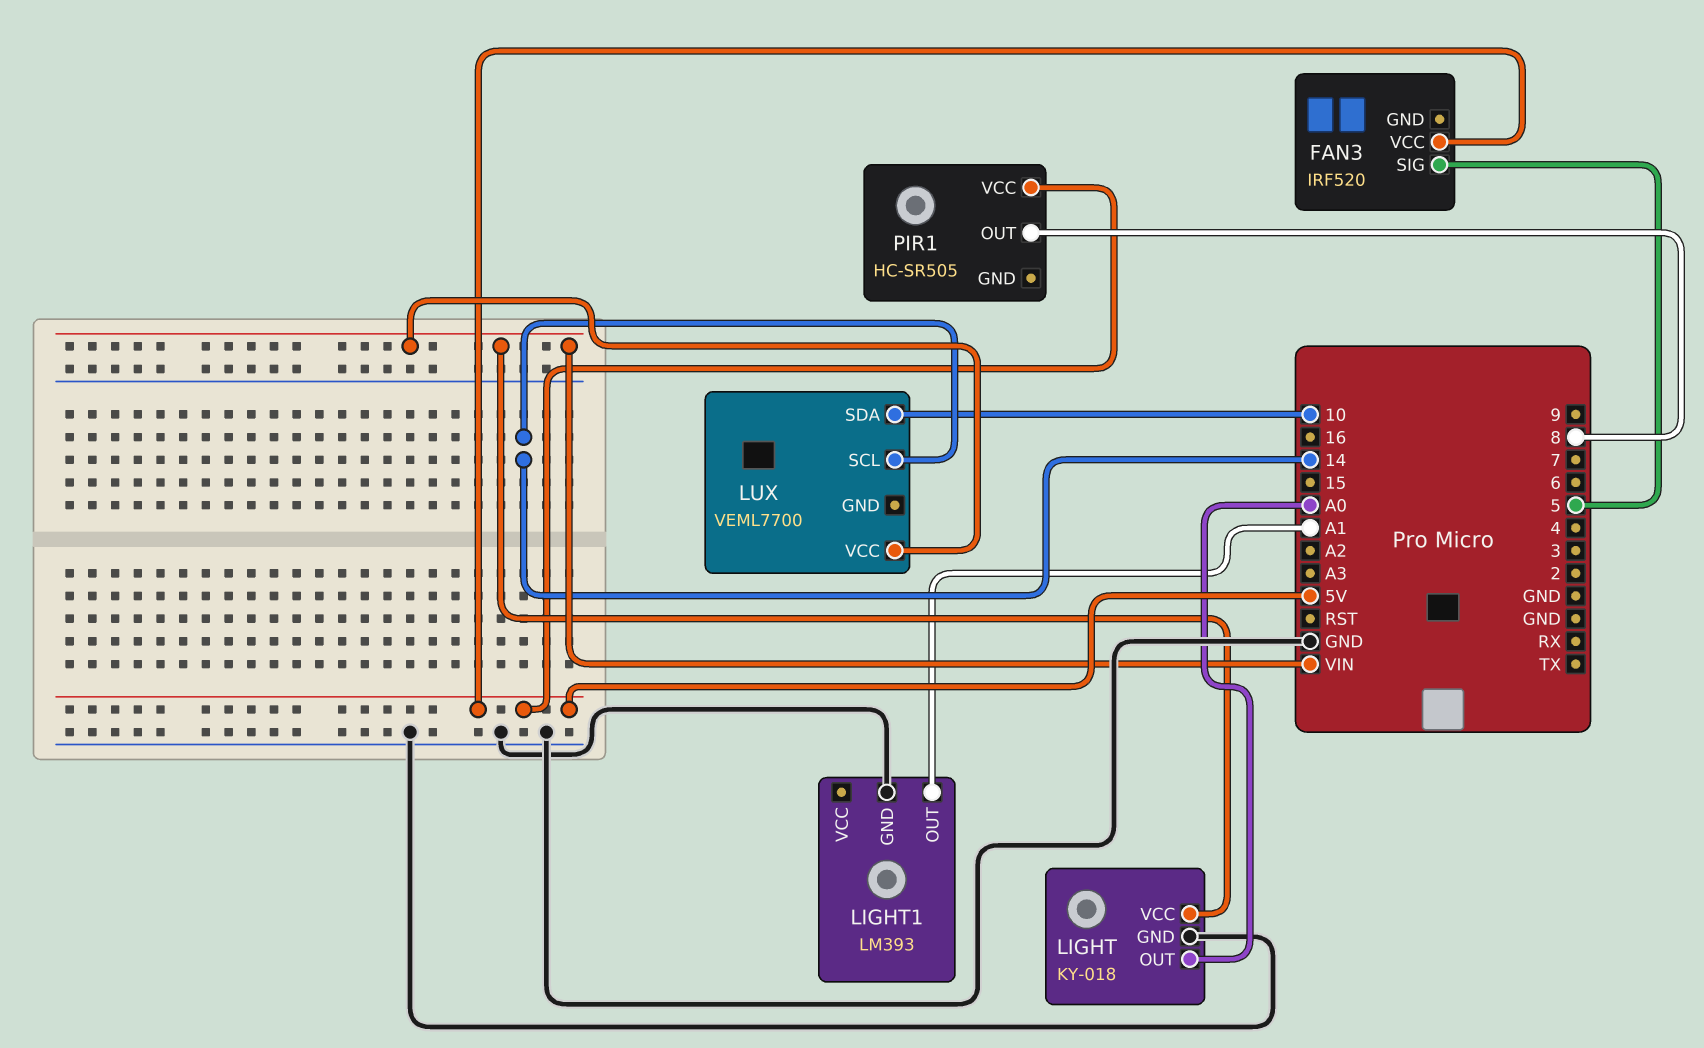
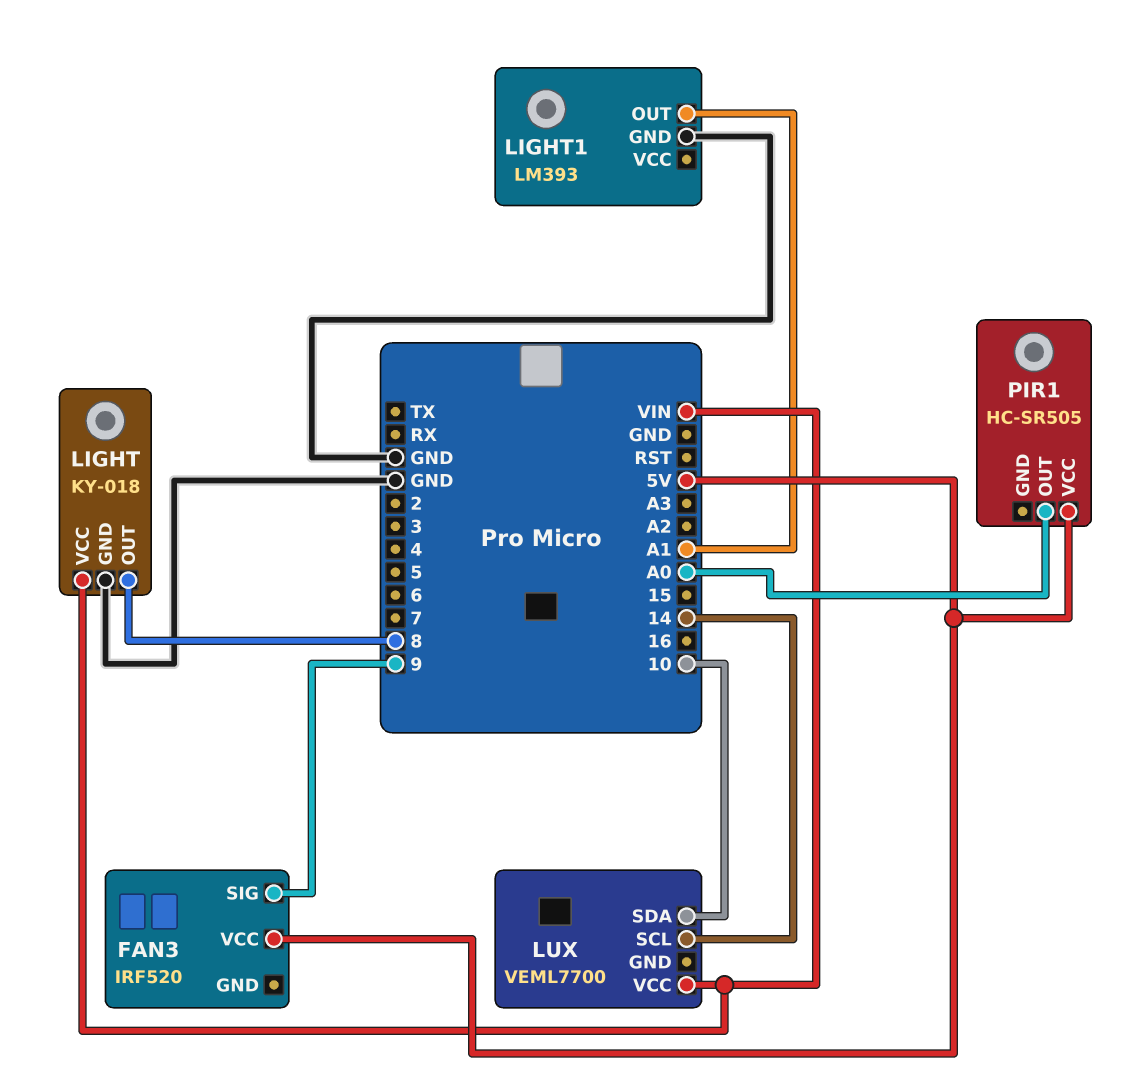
FAN3 pin SIG: 5 -> 9
LIGHT pin OUT: A0 -> 8
PIR1 pin OUT: 8 -> A0

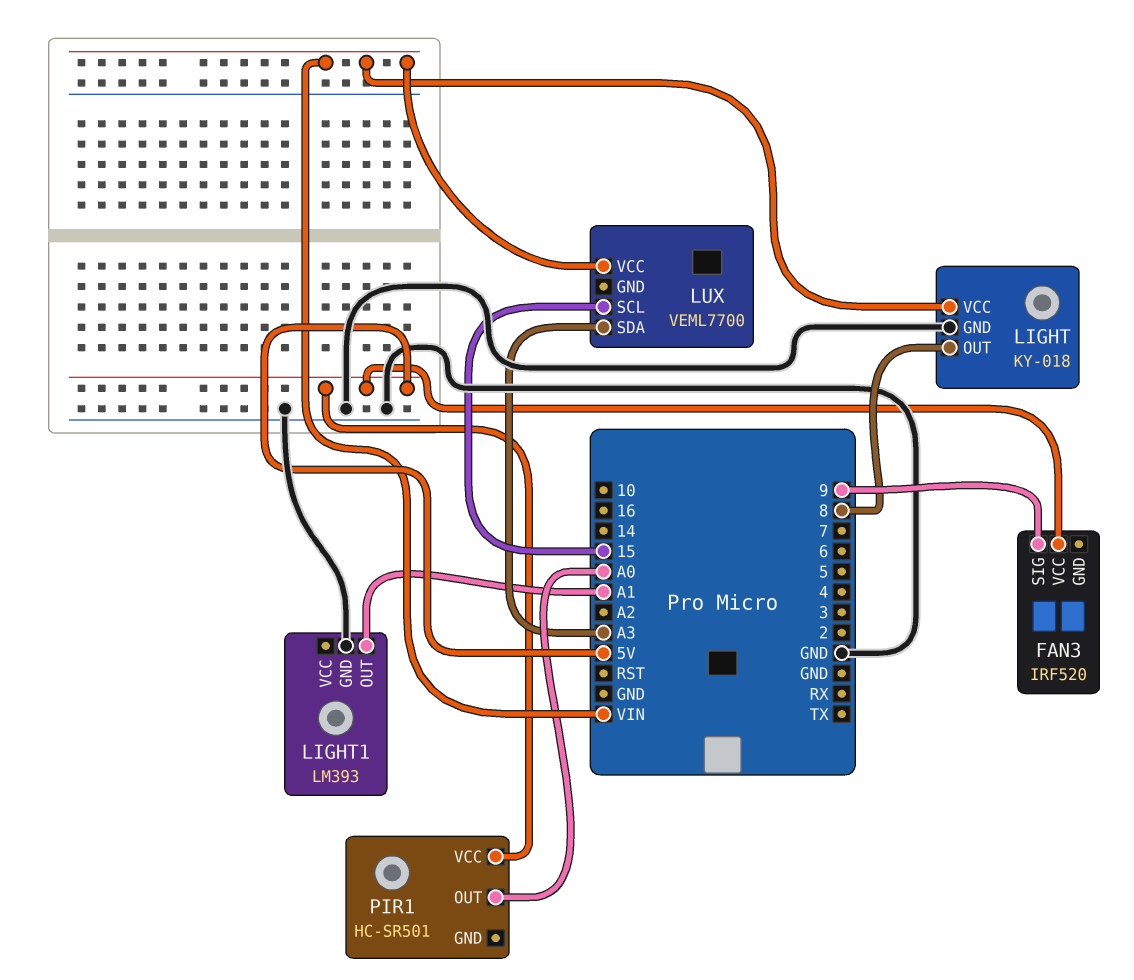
LUX pin SCL: 14 -> 15
LUX pin SDA: 10 -> A3
PIR1: HC-SR505 -> HC-SR501

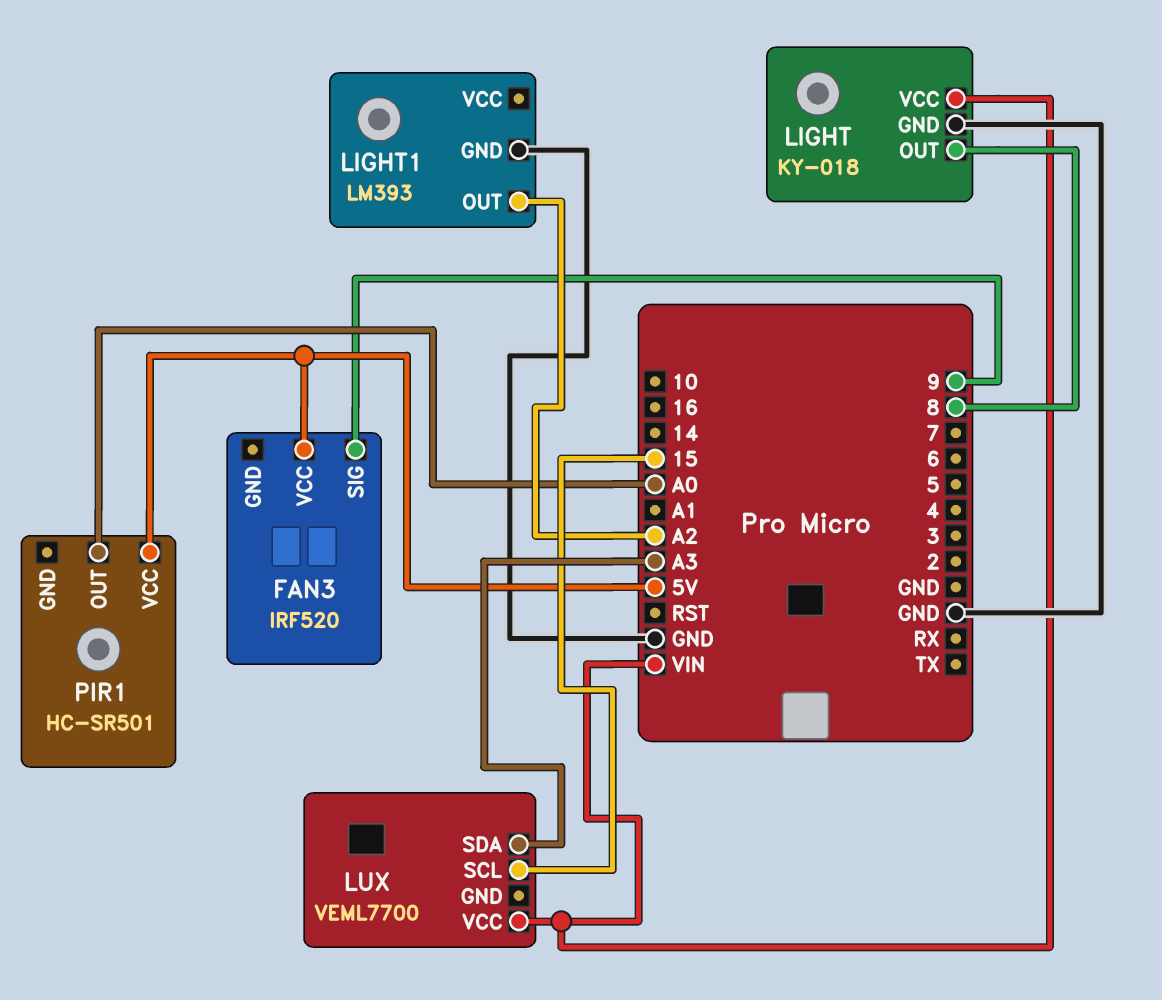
LIGHT1 pin OUT: A1 -> A2

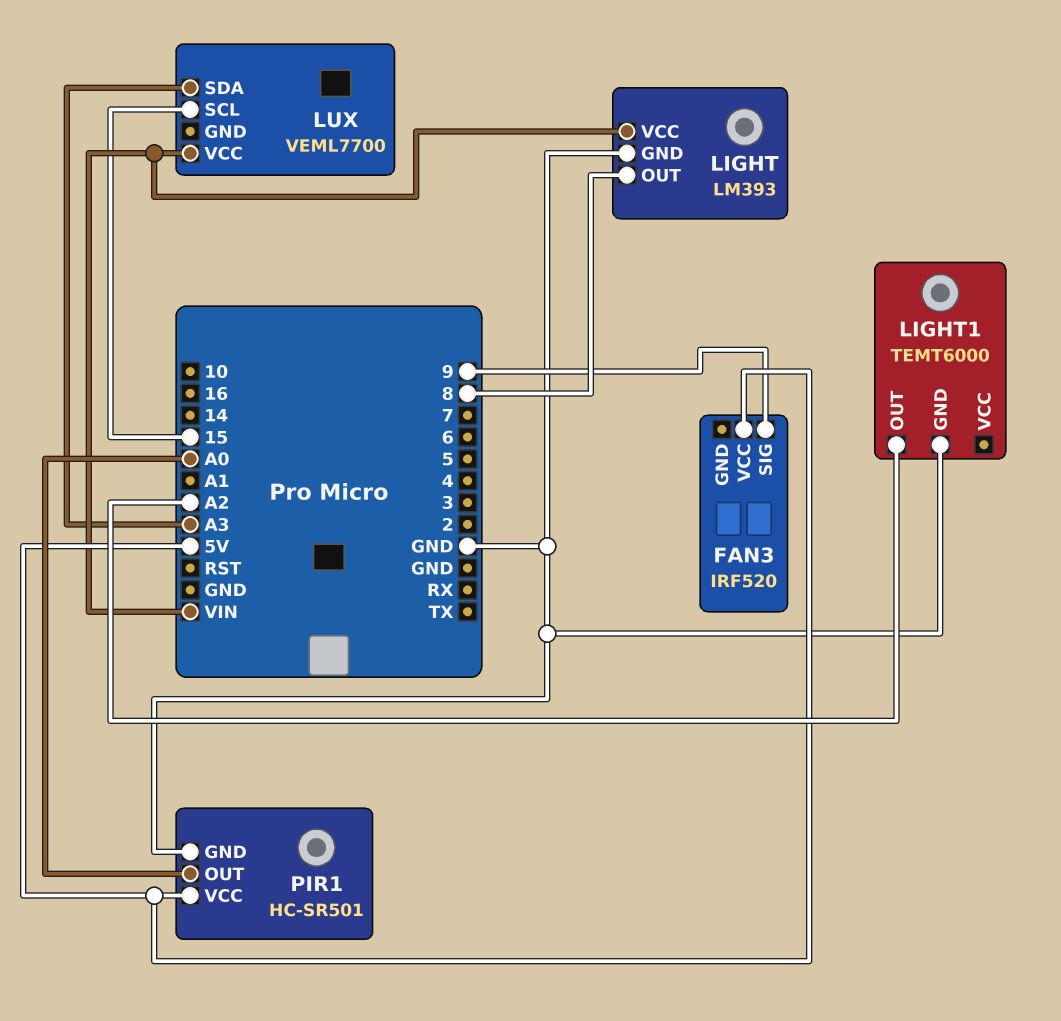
LIGHT: KY-018 -> LM393
LIGHT1: LM393 -> TEMT6000
PIR1 pin GND: none -> GND

